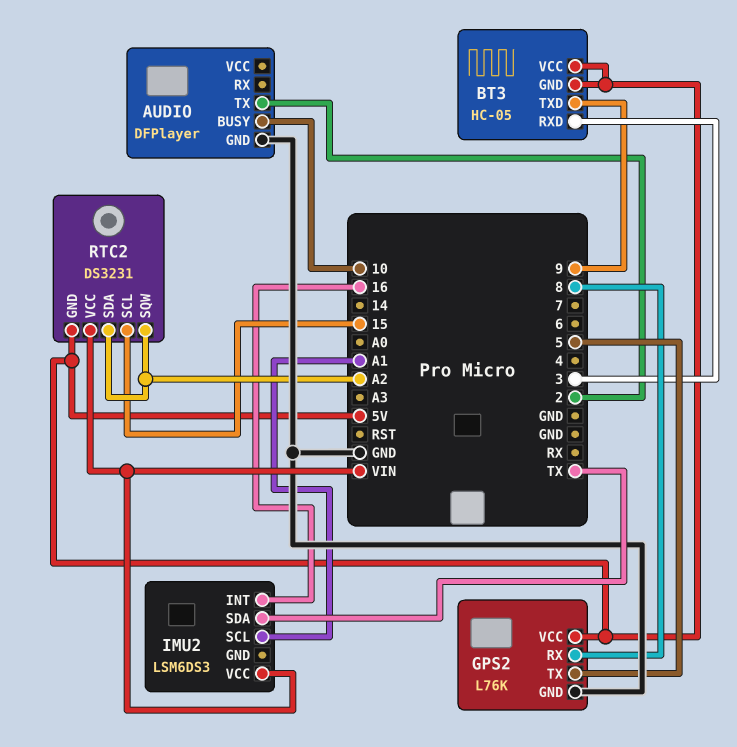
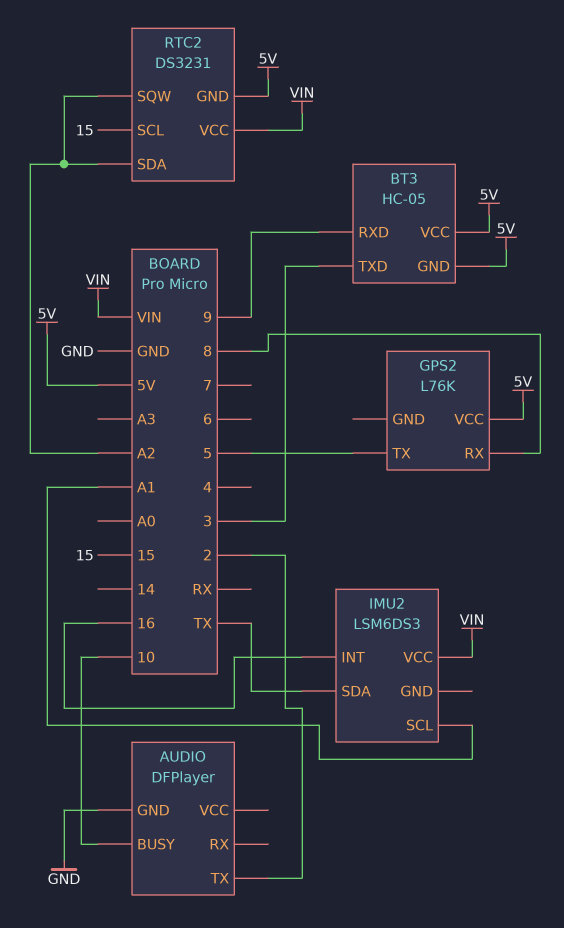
BT3 pin RXD: 3 -> 9
BT3 pin TXD: 9 -> 3
GPS2 pin GND: GND -> none

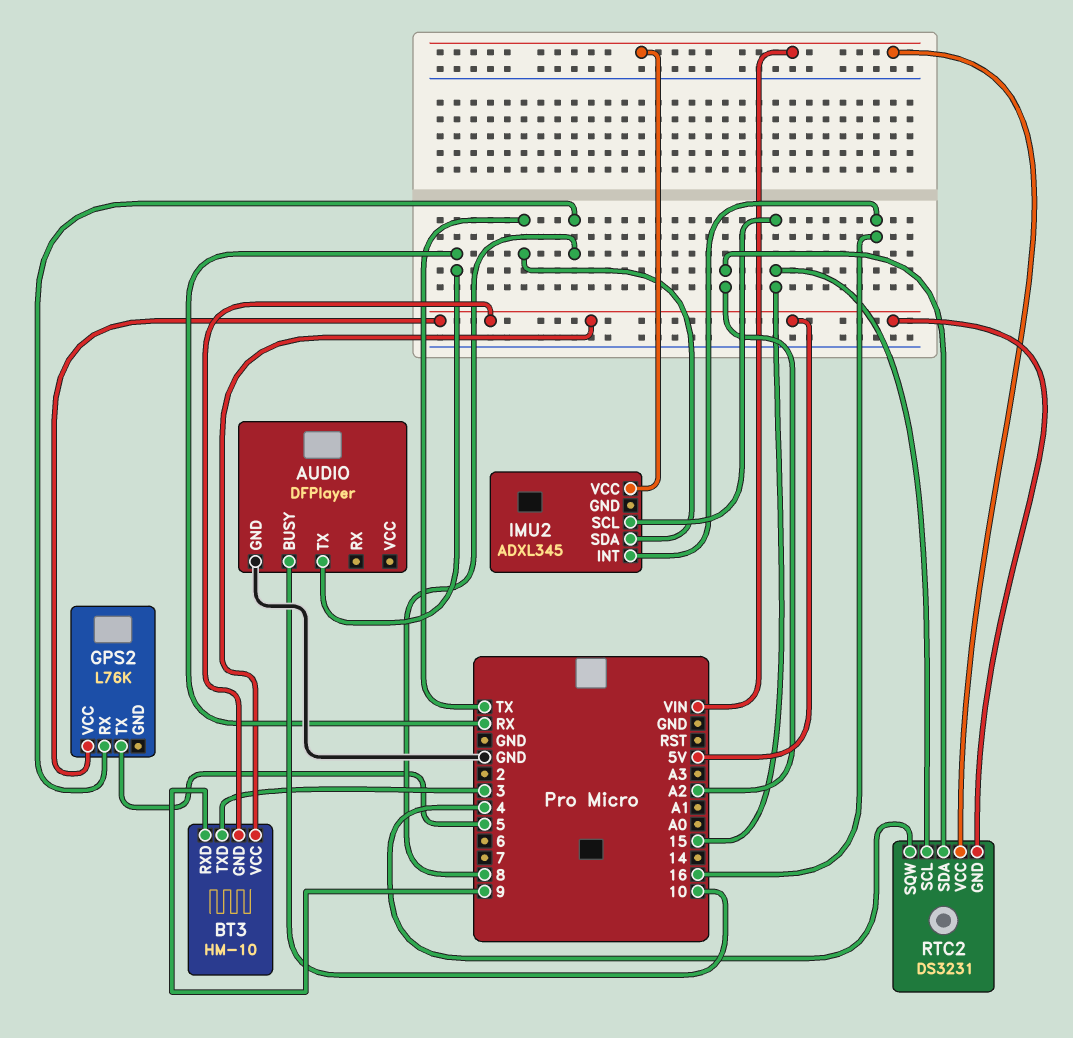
AUDIO pin TX: 2 -> RX
BT3: HC-05 -> HM-10
IMU2: LSM6DS3 -> ADXL345
IMU2 pin SCL: A1 -> 15
RTC2 pin SQW: A2 -> 4

